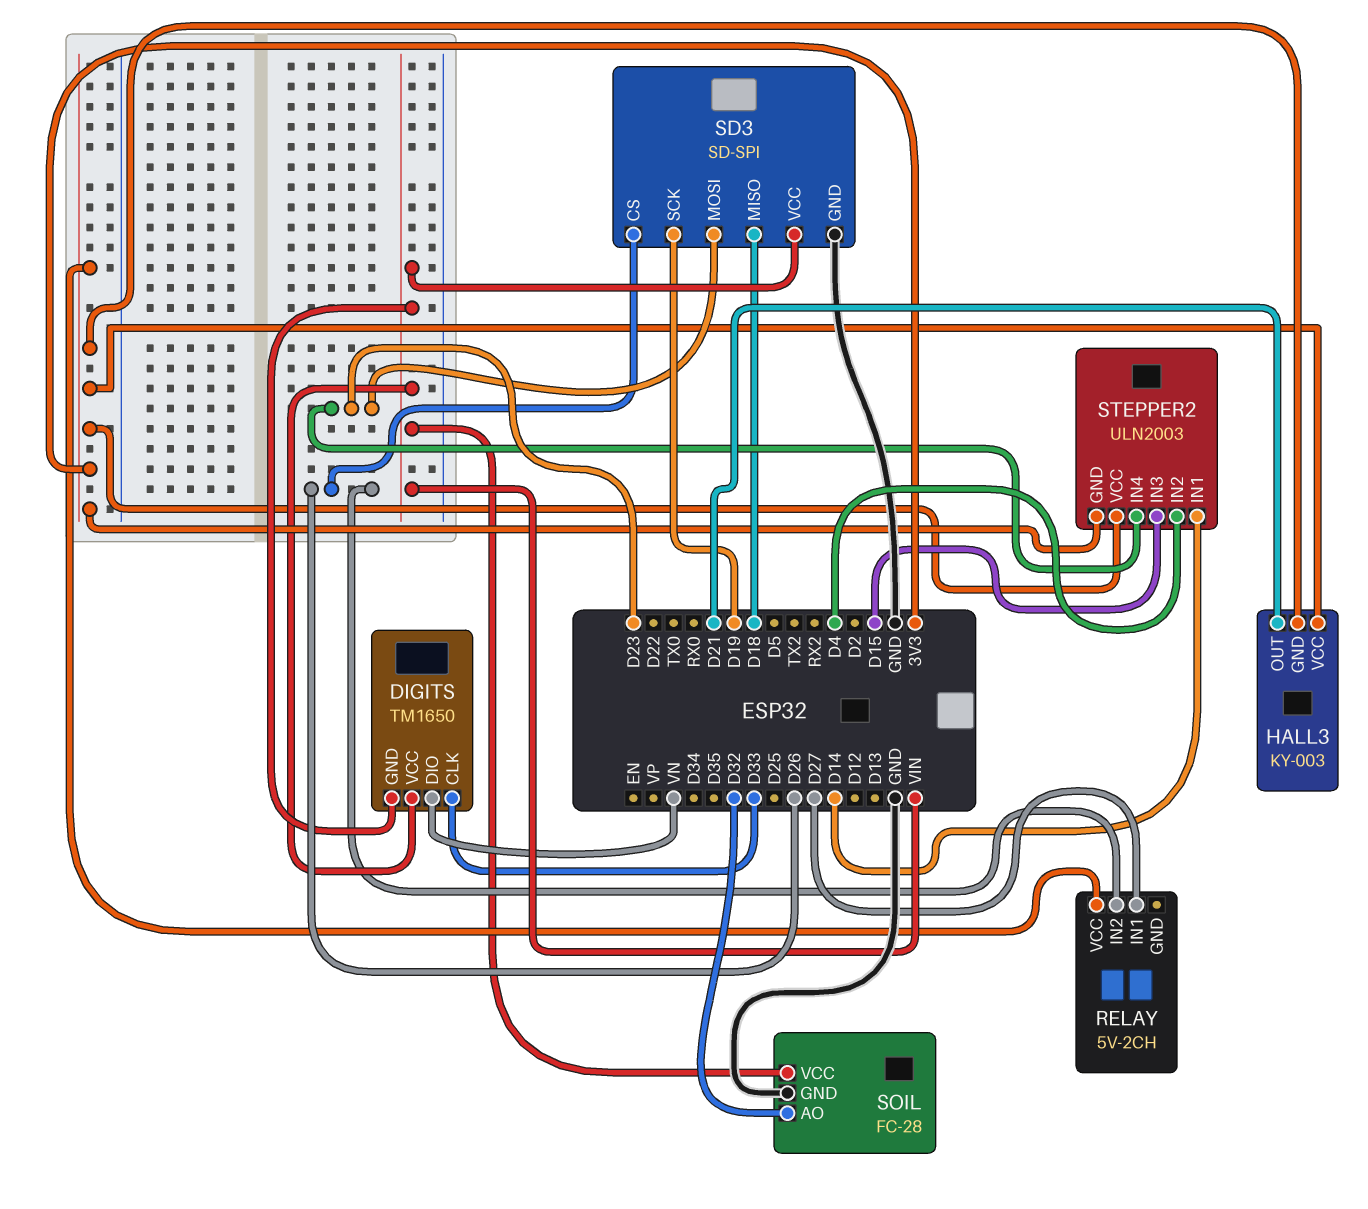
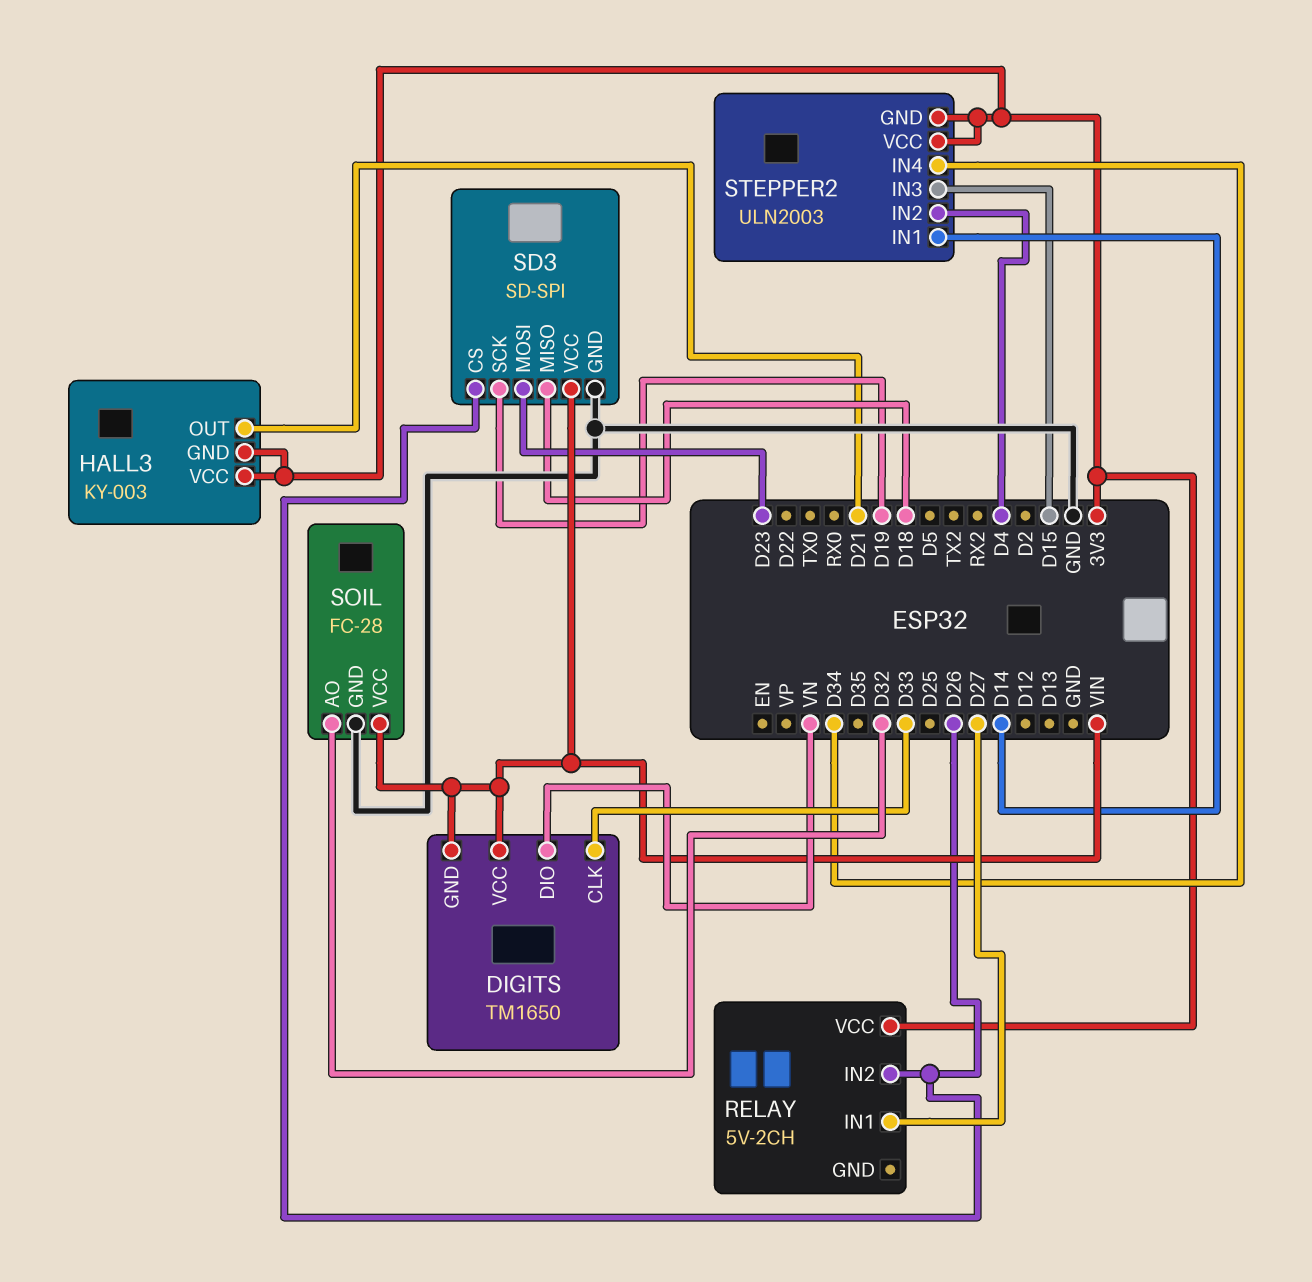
STEPPER2 pin IN4: D23 -> D34

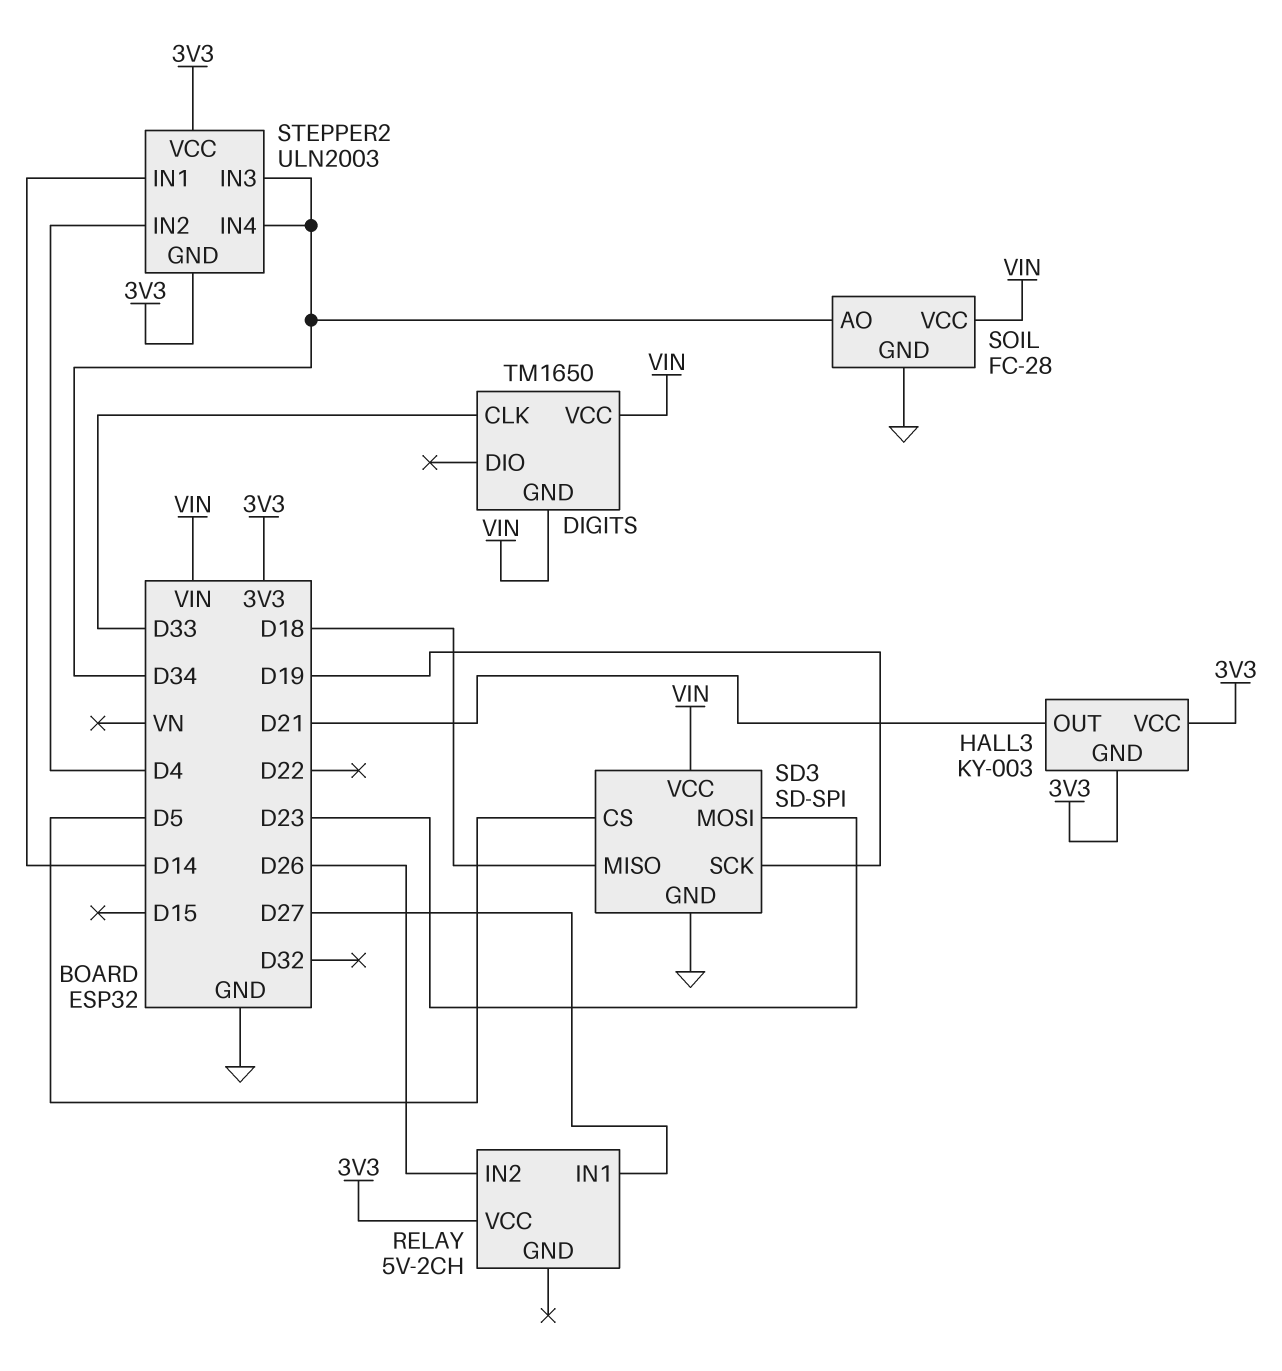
DIGITS pin DIO: VN -> none
SD3 pin CS: D26 -> D5
SOIL pin AO: D32 -> D34
STEPPER2 pin IN3: D15 -> D34

